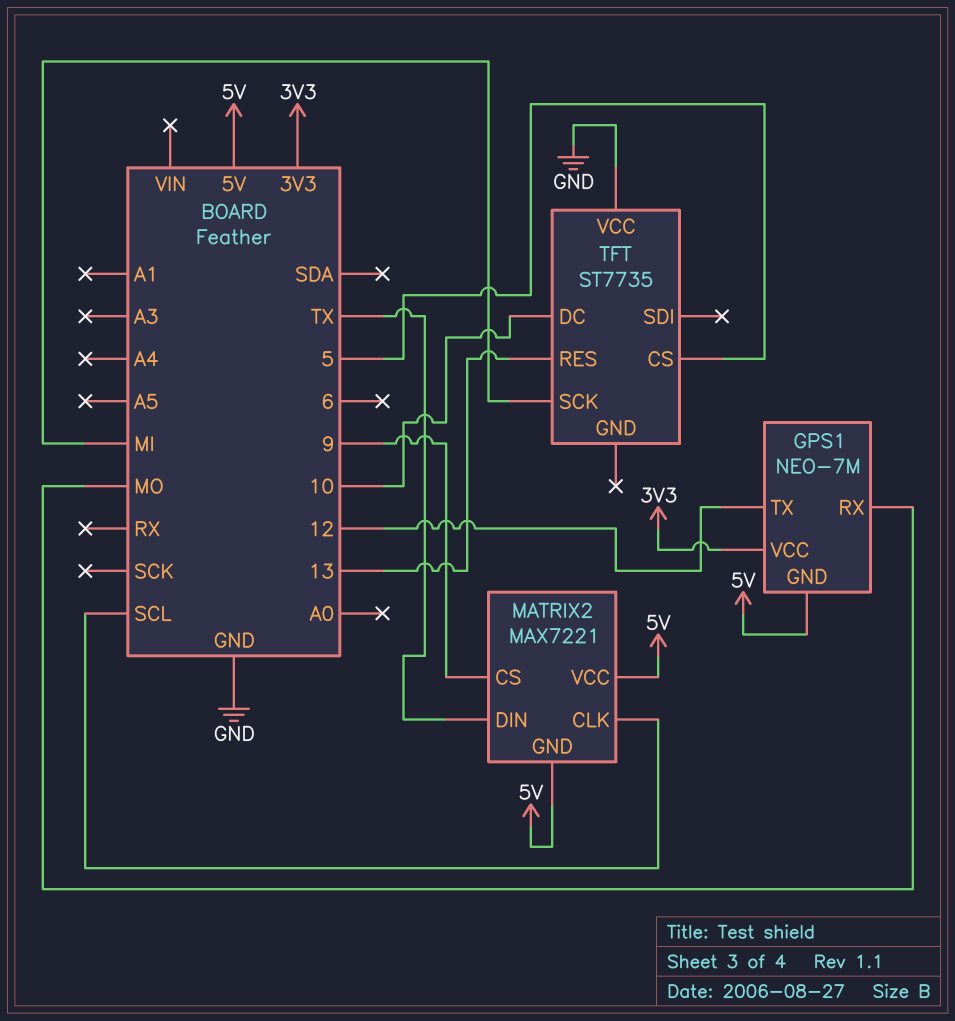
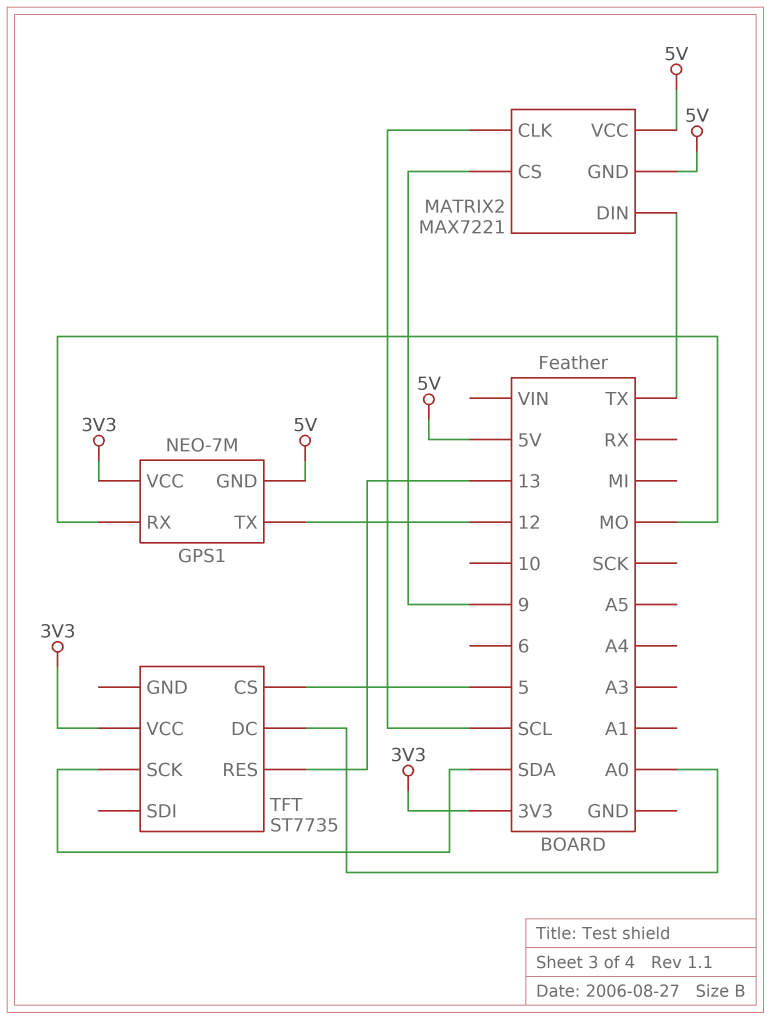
TFT pin DC: 10 -> A0
TFT pin SCK: MI -> SDA
TFT pin VCC: GND -> 3V3

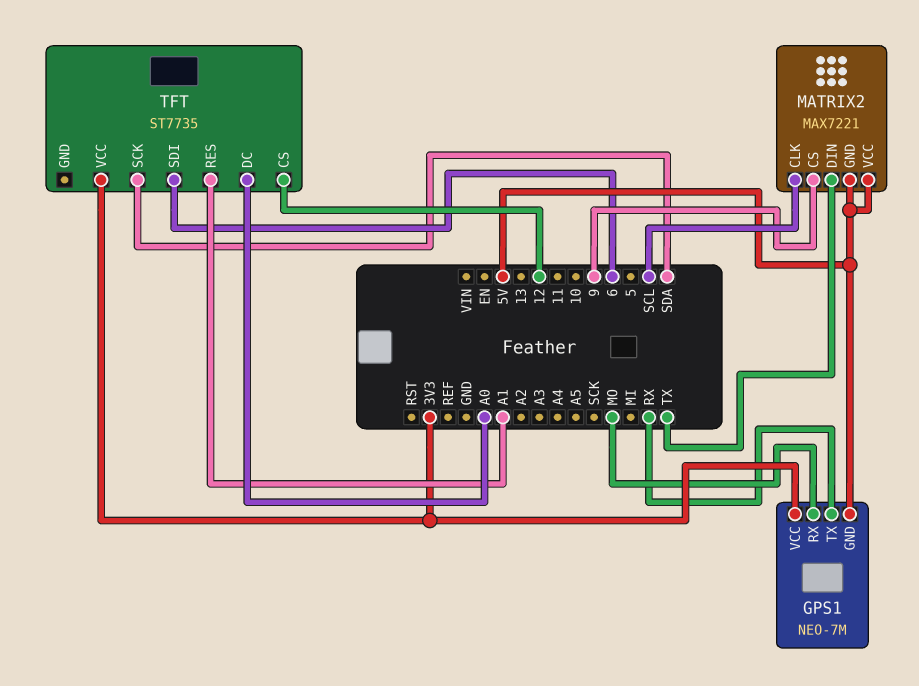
GPS1 pin TX: 12 -> RX
TFT pin CS: 5 -> 12
TFT pin RES: 13 -> A1
TFT pin SDI: none -> 6

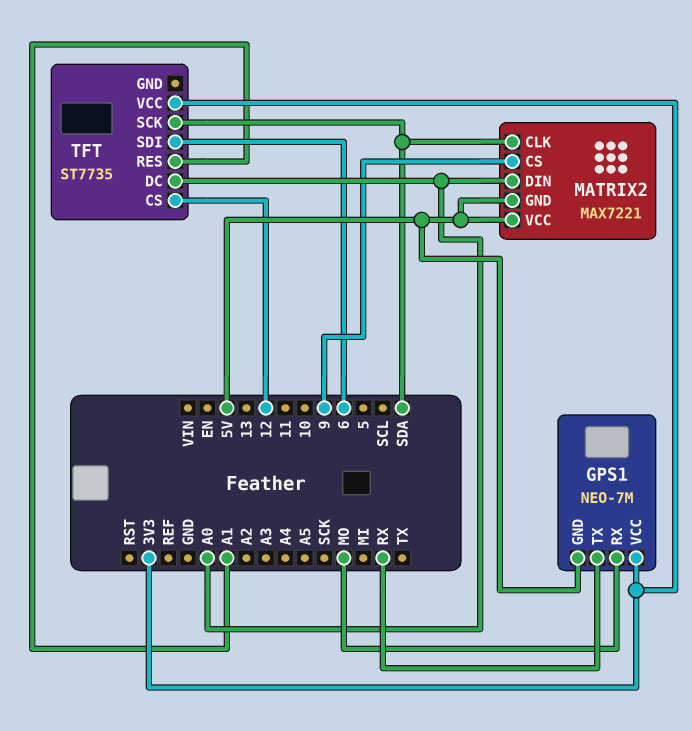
MATRIX2 pin CLK: SCL -> SDA
MATRIX2 pin DIN: TX -> A0

